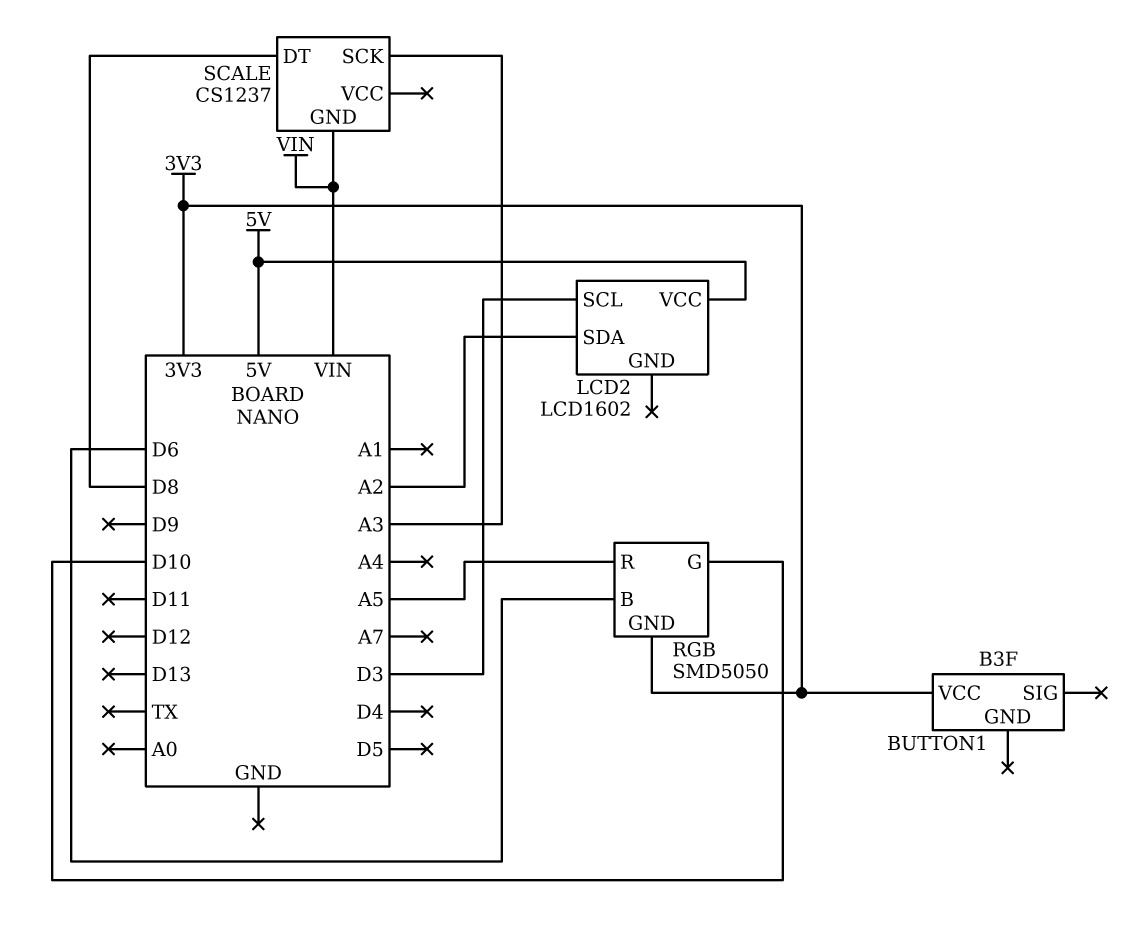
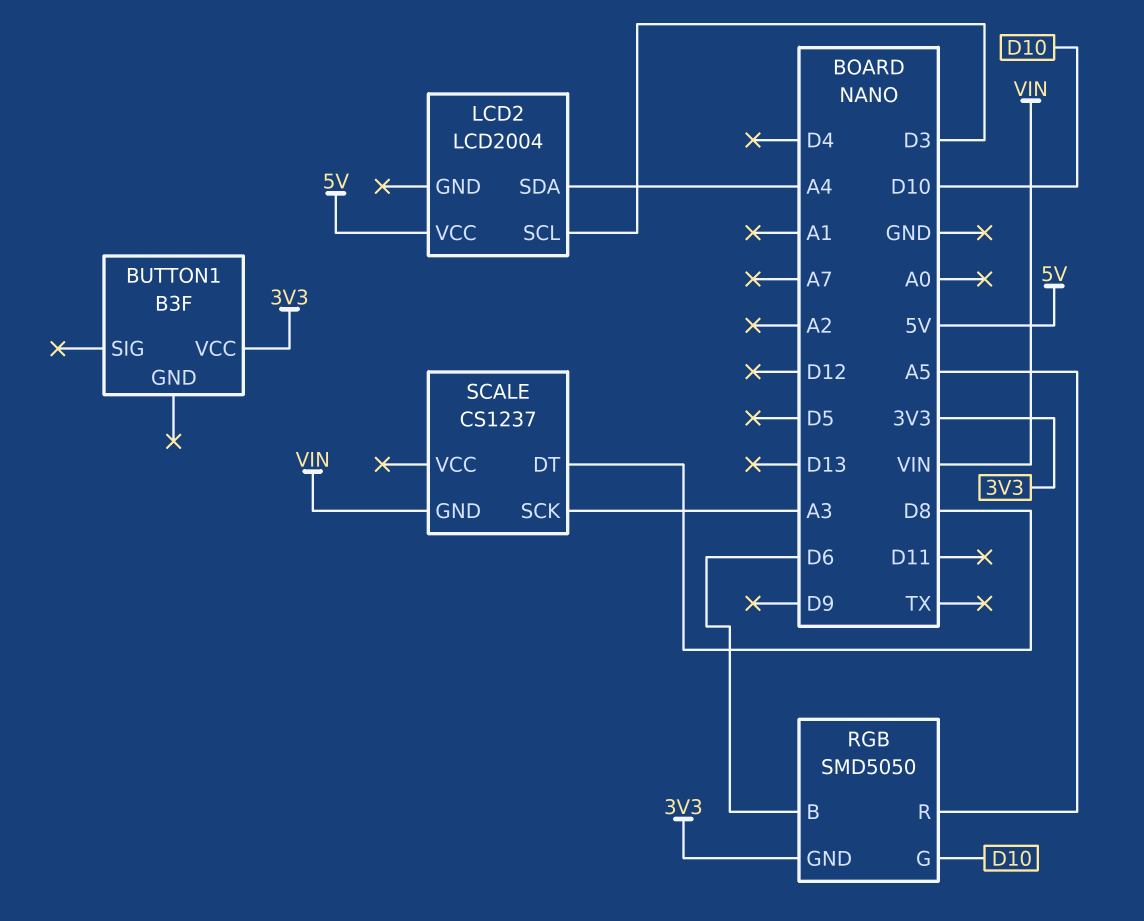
LCD2: LCD1602 -> LCD2004
LCD2 pin SDA: A2 -> A4

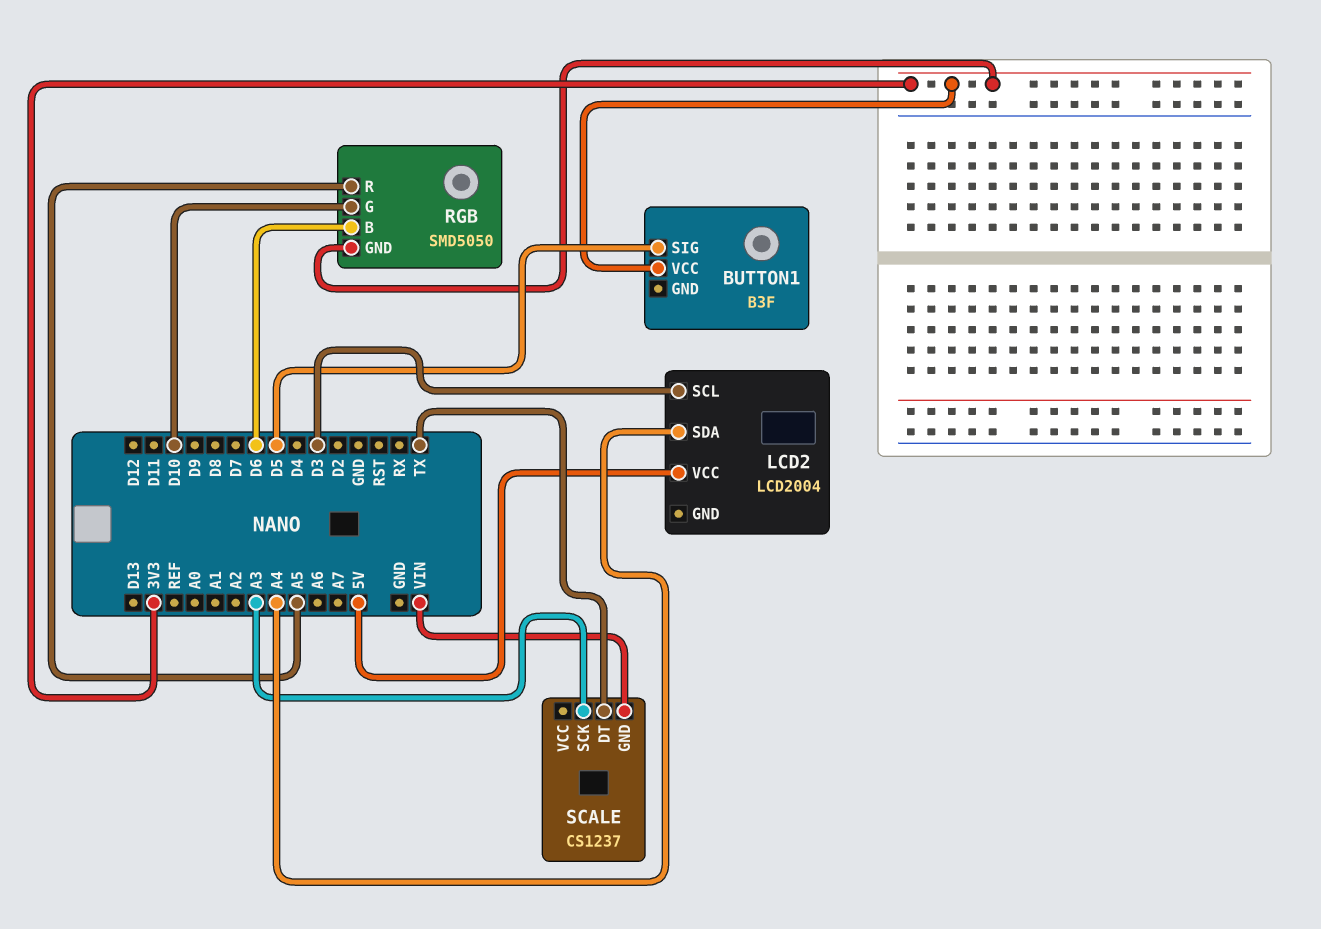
BUTTON1 pin SIG: none -> D5
SCALE pin DT: D8 -> TX

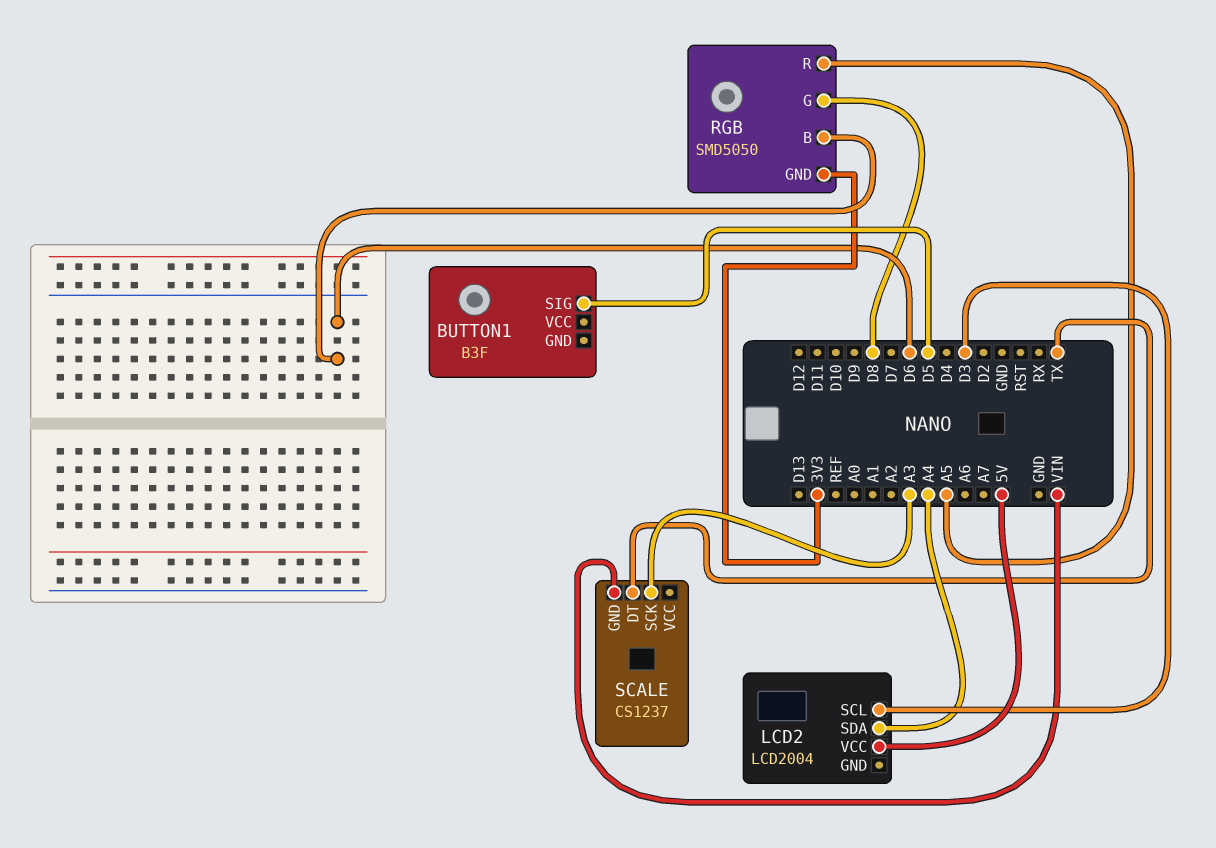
BUTTON1 pin VCC: 3V3 -> none
RGB pin G: D10 -> D8

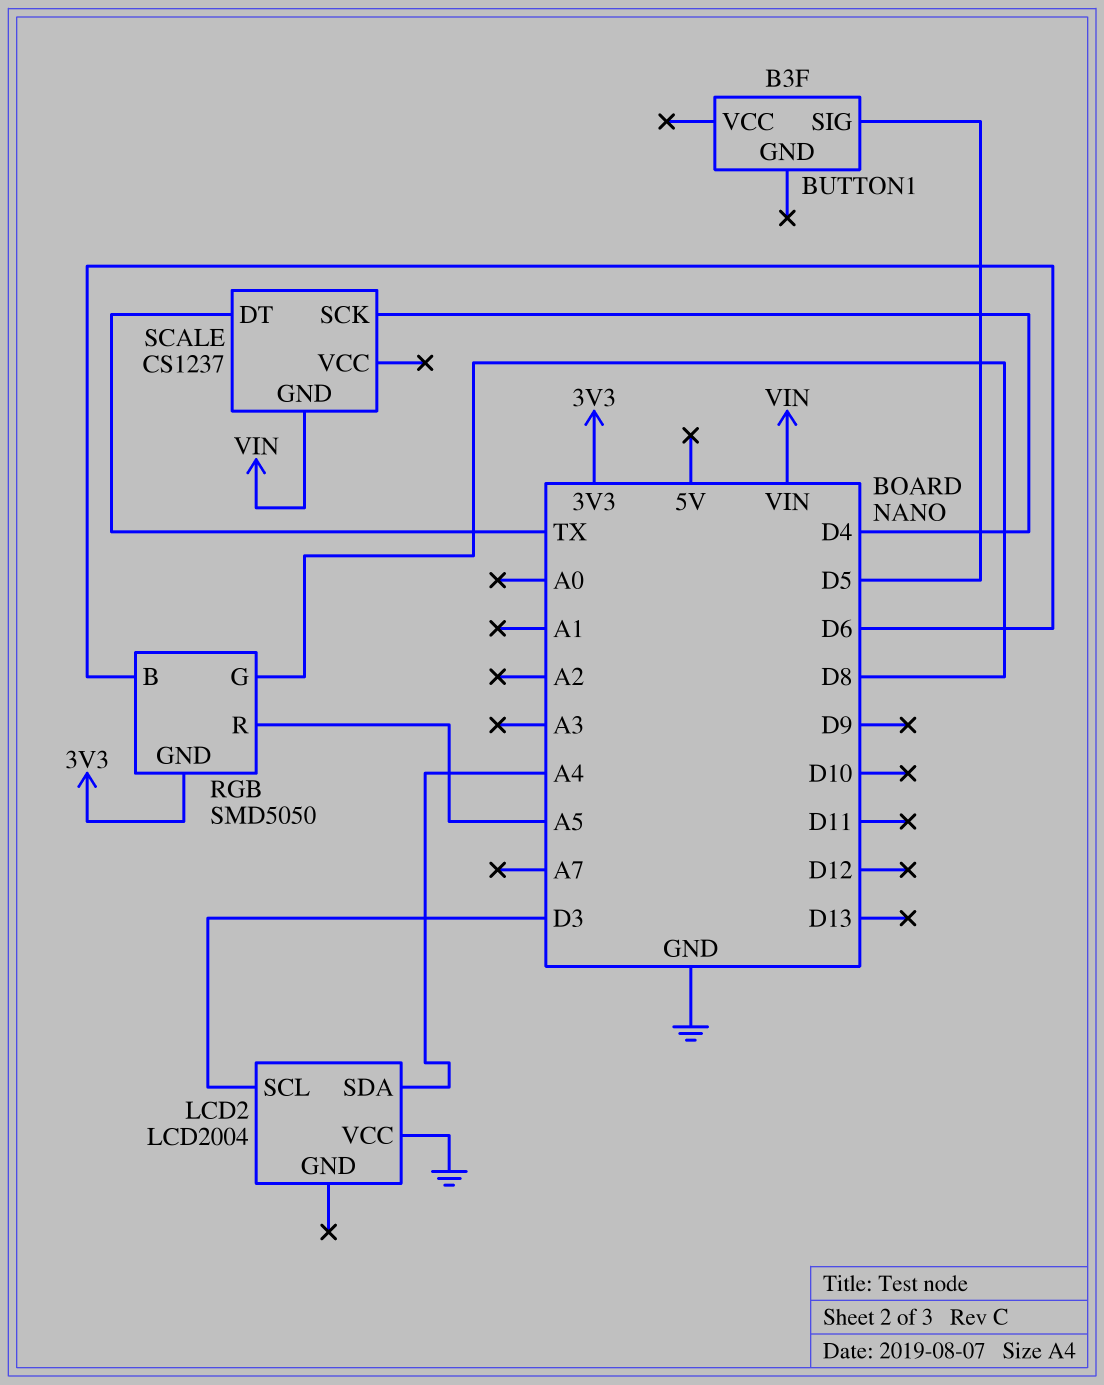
LCD2 pin VCC: 5V -> GND
SCALE pin SCK: A3 -> D4

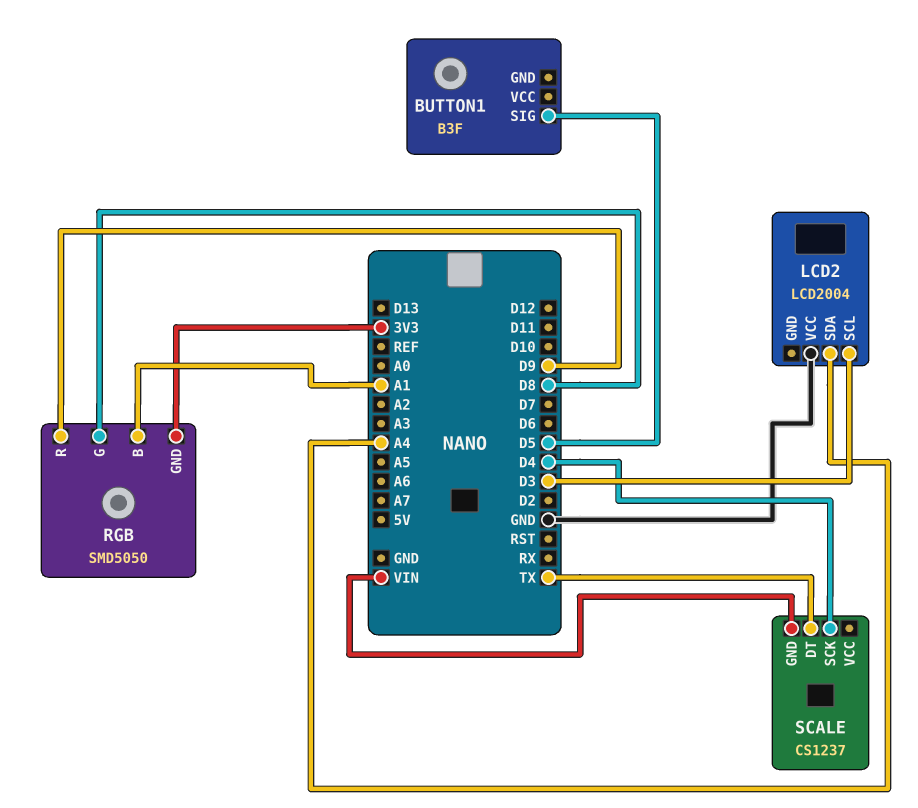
RGB pin B: D6 -> A1
RGB pin R: A5 -> D9

